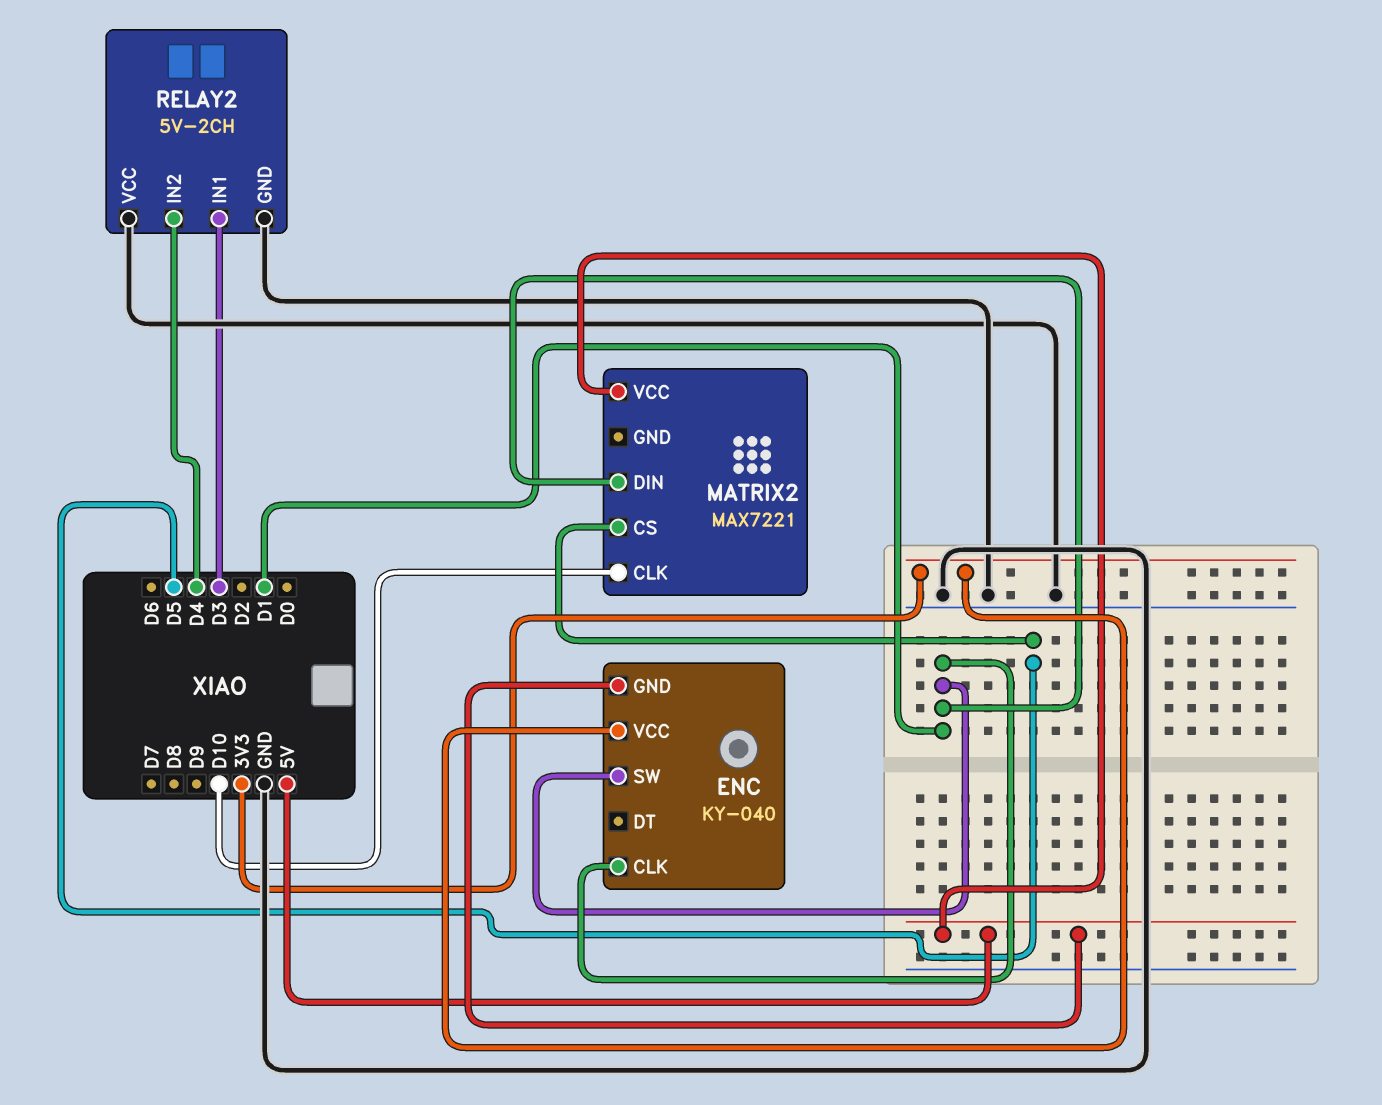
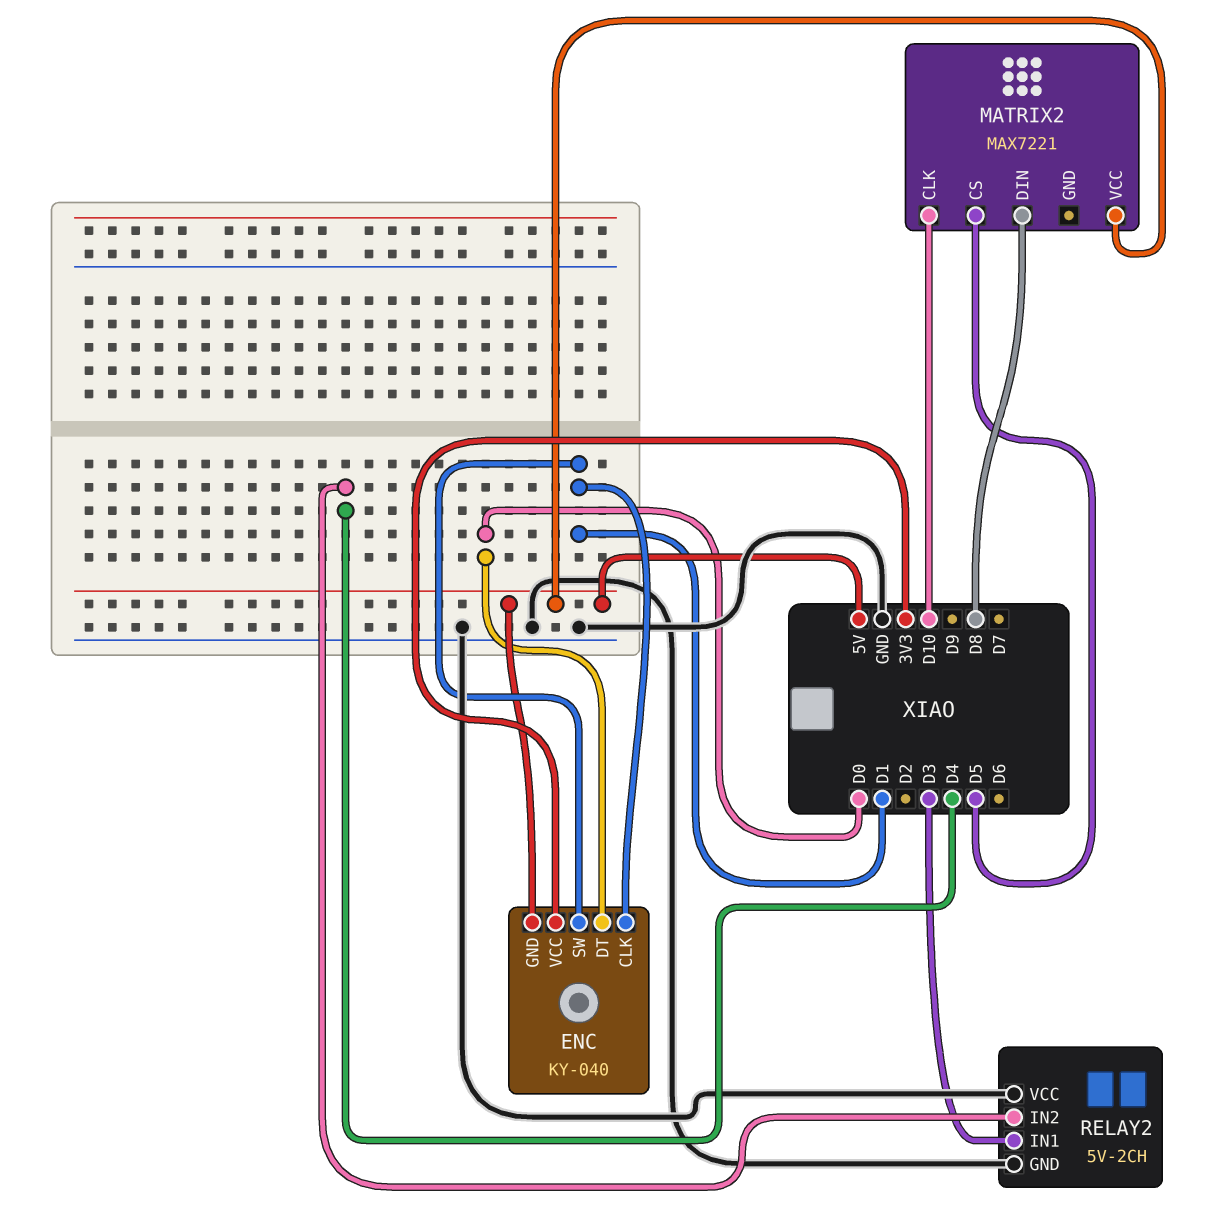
ENC pin DT: none -> D0
MATRIX2 pin DIN: D1 -> D8

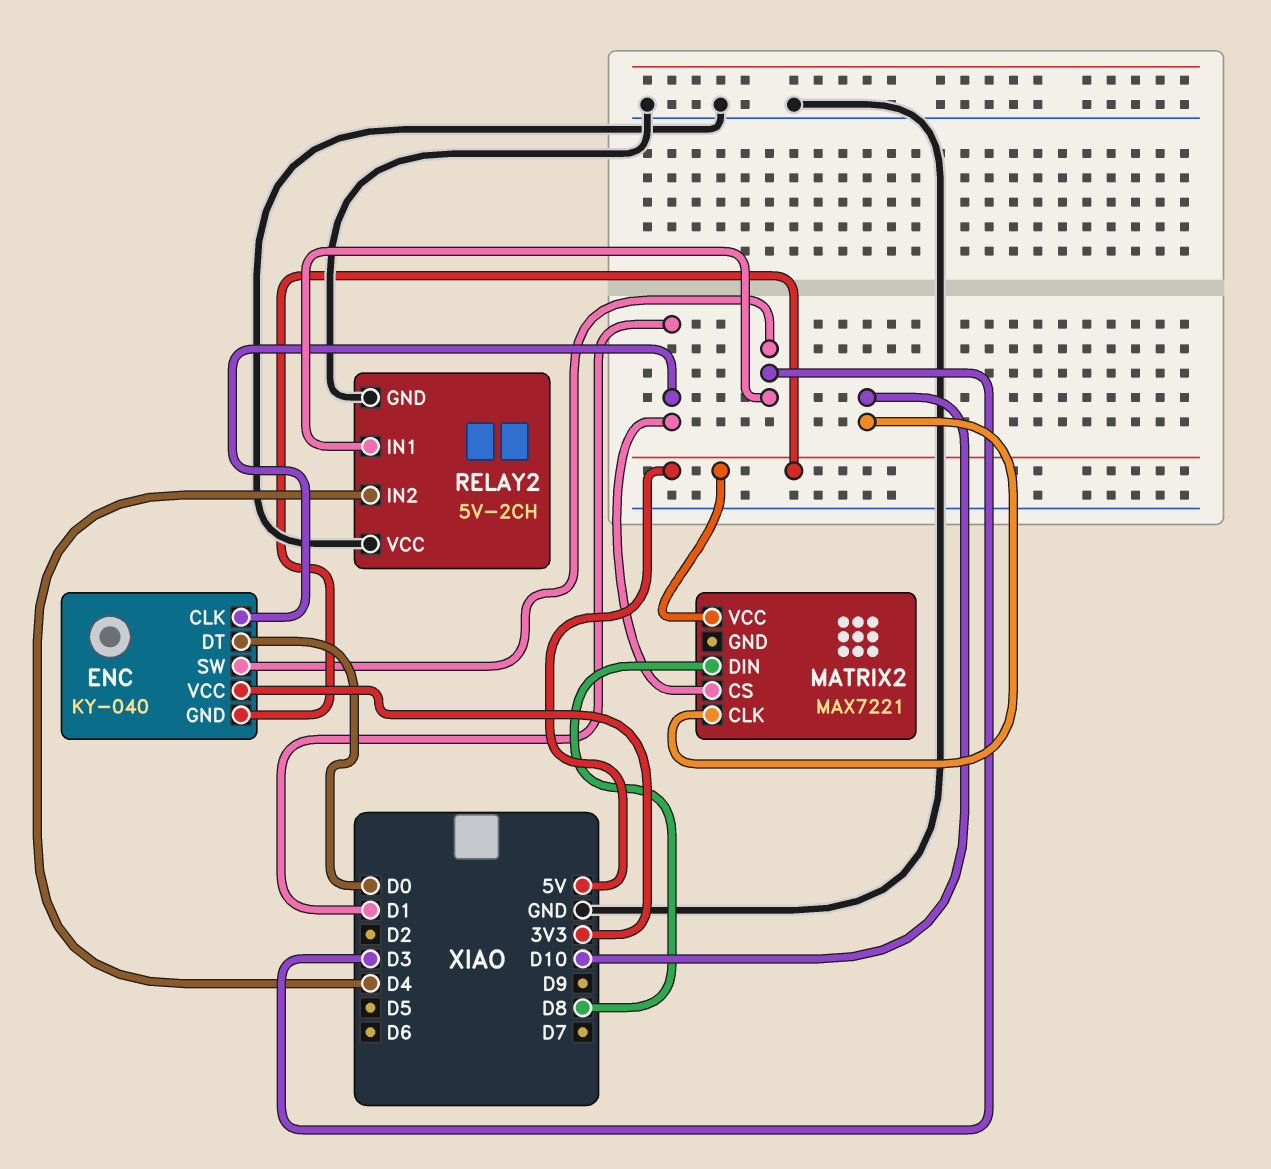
ENC pin SW: D1 -> D3
MATRIX2 pin CS: D5 -> D1

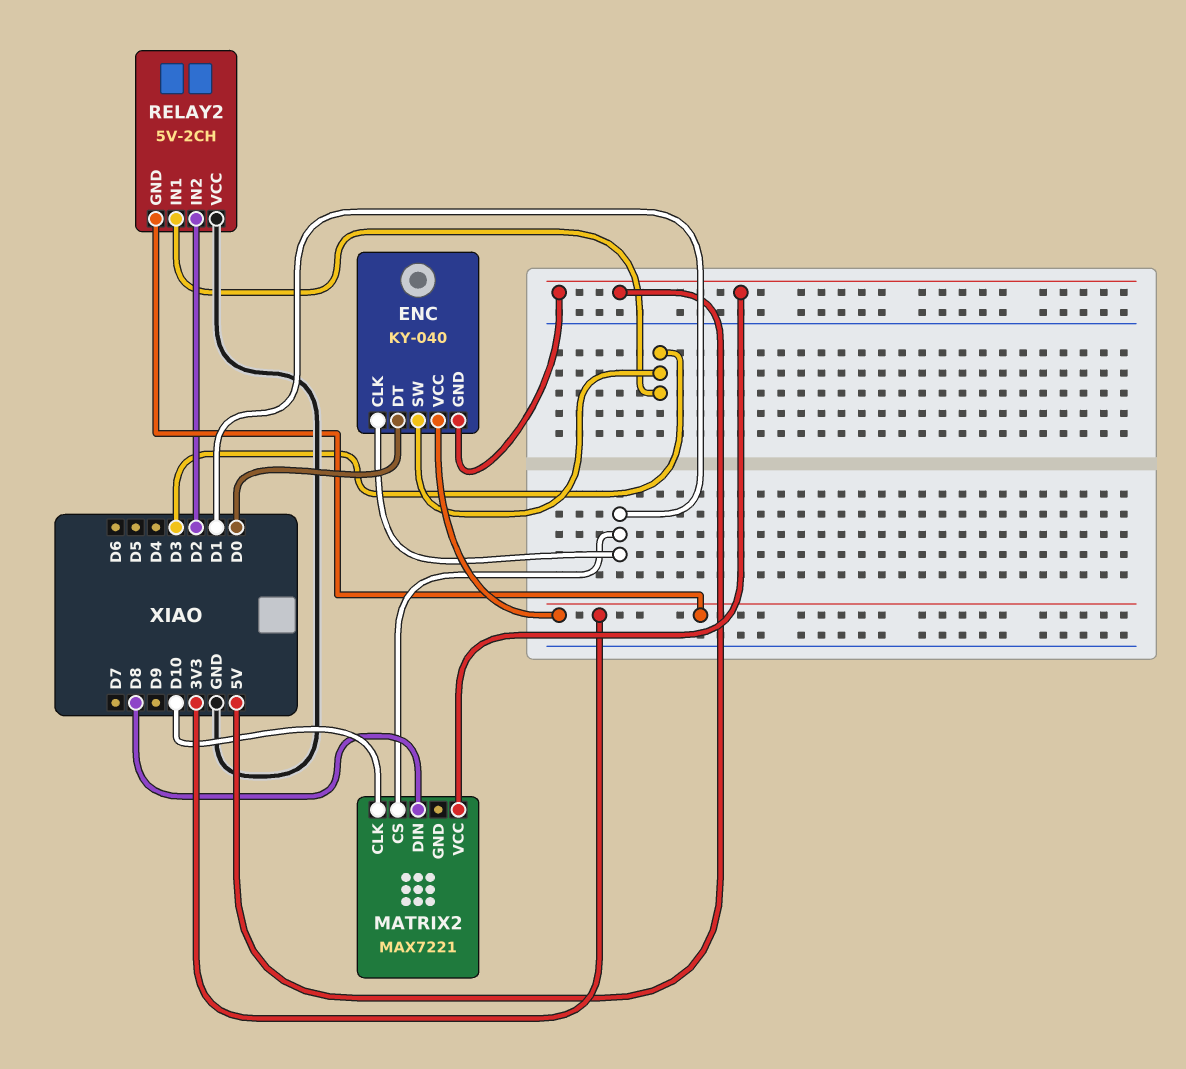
RELAY2 pin GND: GND -> 3V3
RELAY2 pin IN2: D4 -> D2

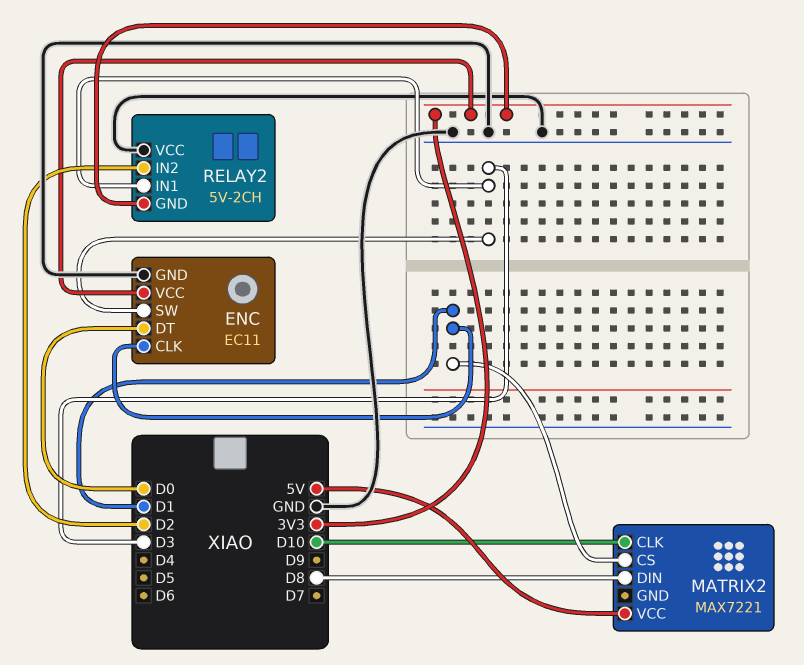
ENC: KY-040 -> EC11
ENC pin GND: 5V -> GND

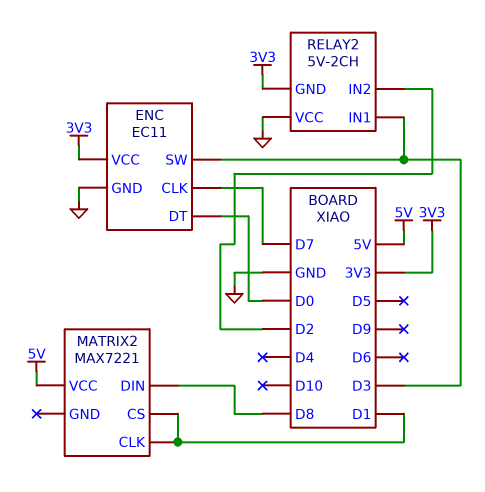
ENC pin CLK: D1 -> D7
MATRIX2 pin CLK: D10 -> D1

